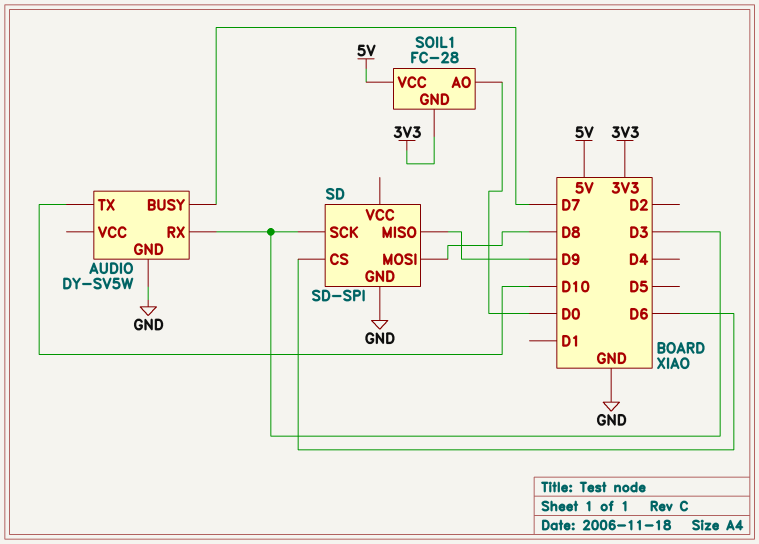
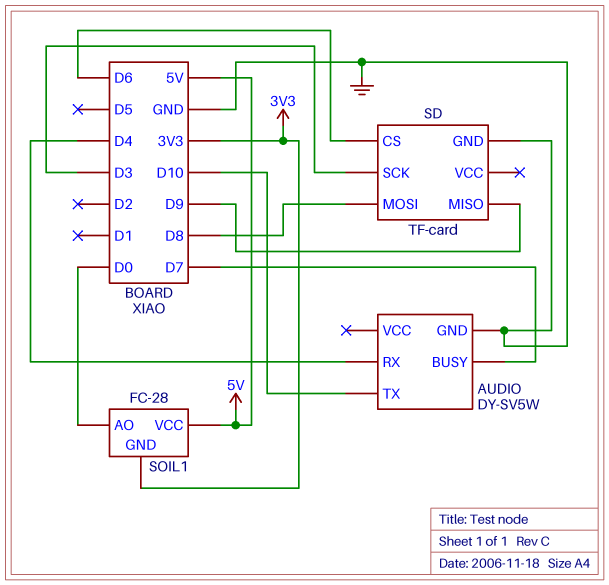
AUDIO pin RX: D3 -> D4
SD: SD-SPI -> TF-card

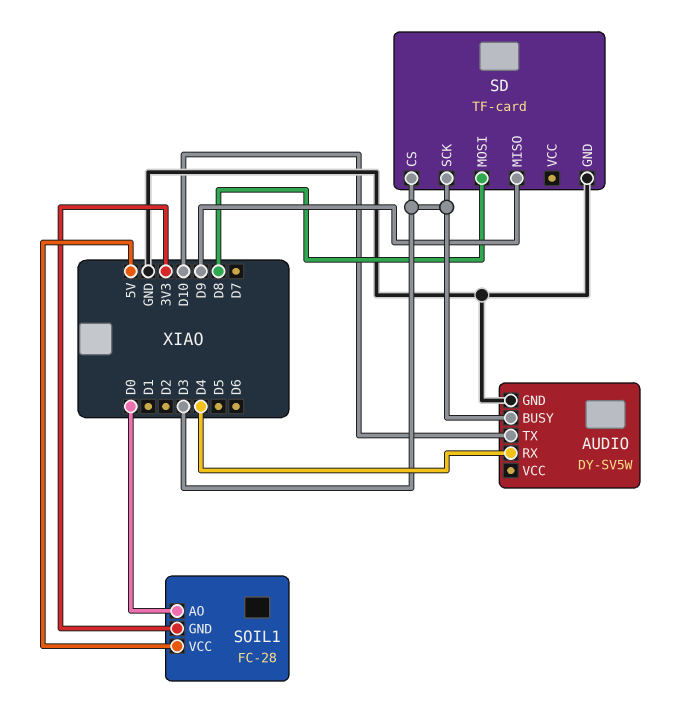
AUDIO pin BUSY: D7 -> D3
SD pin CS: D6 -> D3

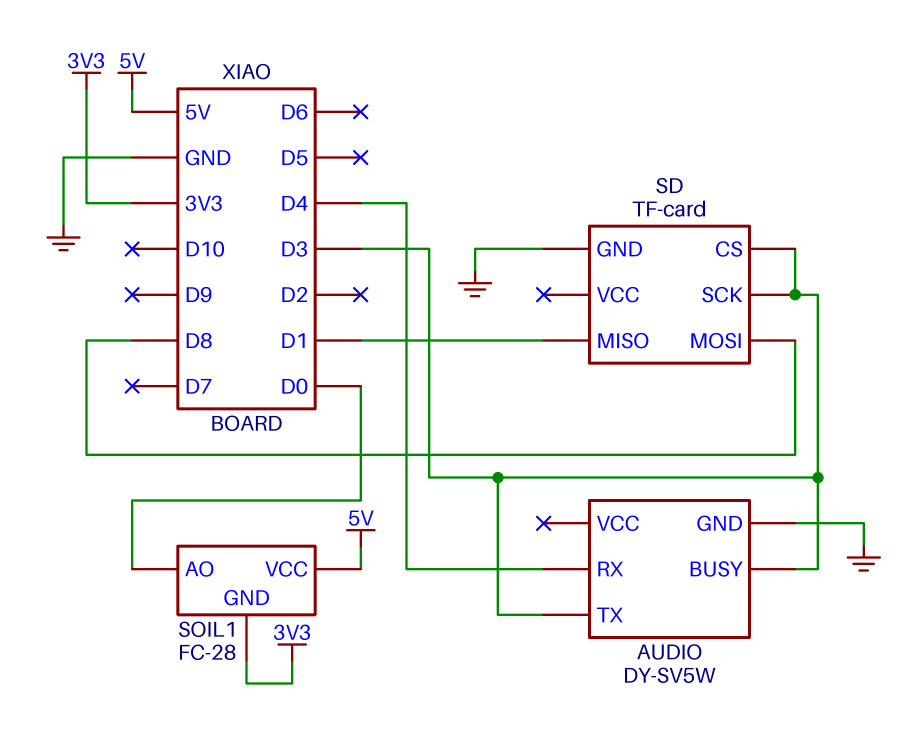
AUDIO pin TX: D10 -> D3
SD pin MISO: D9 -> D1

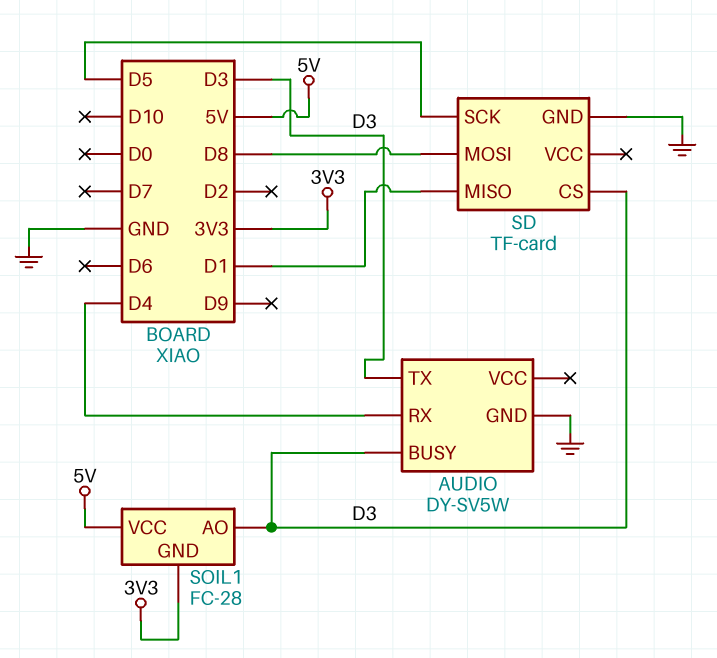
SD pin SCK: D3 -> D5
SOIL1 pin AO: D0 -> D3

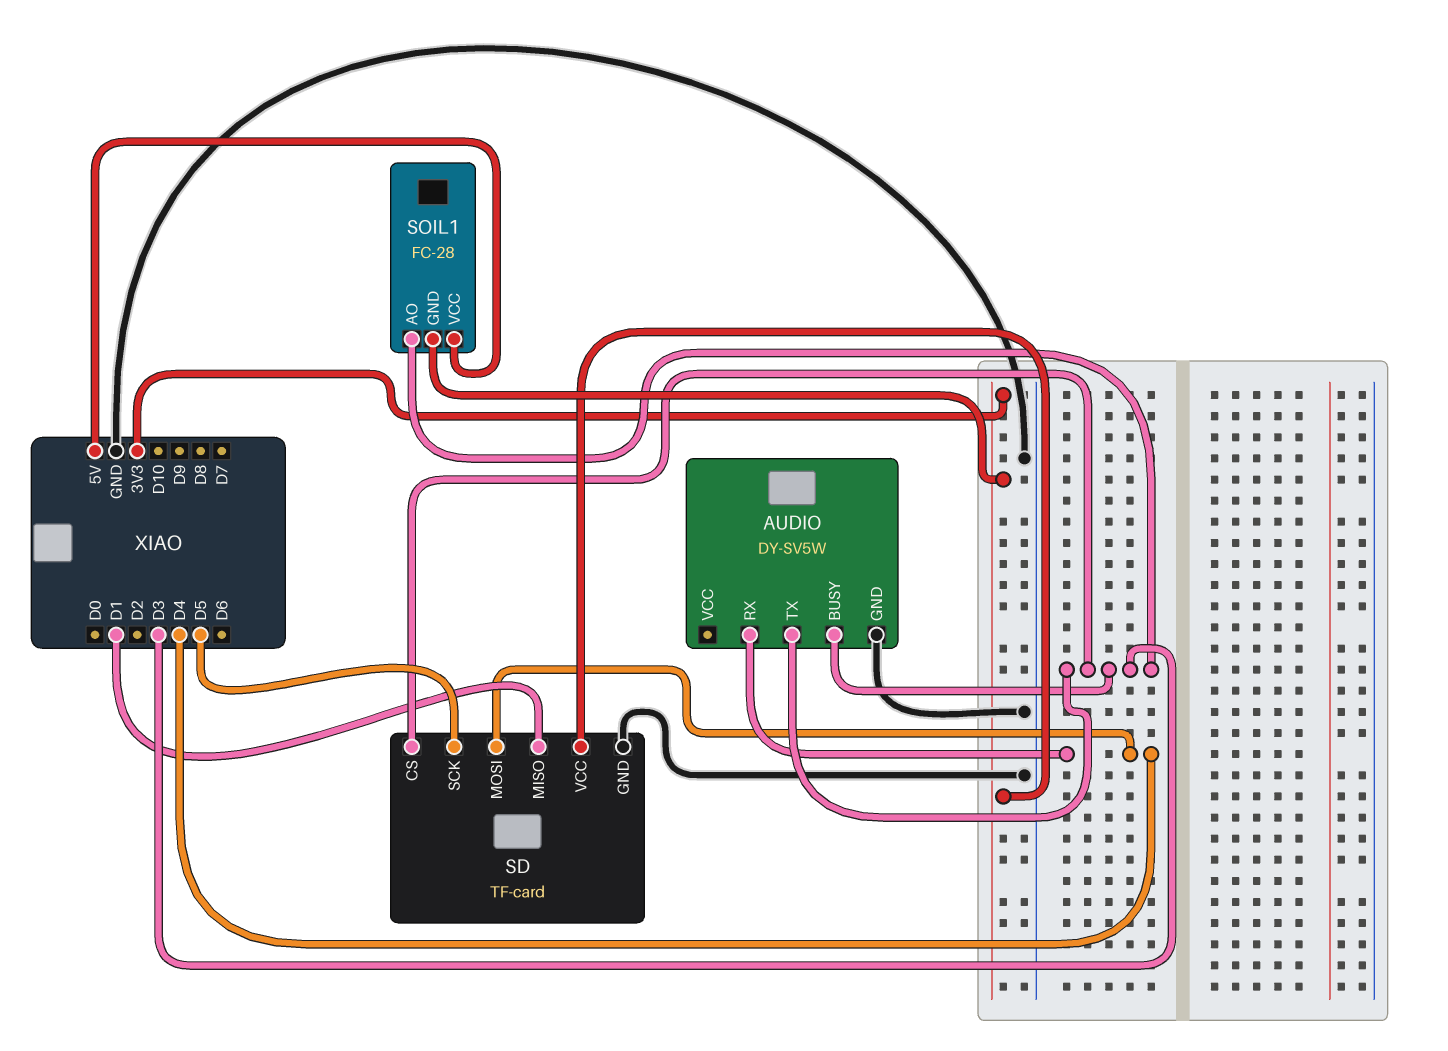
SD pin MOSI: D8 -> D4
SD pin VCC: none -> 3V3

